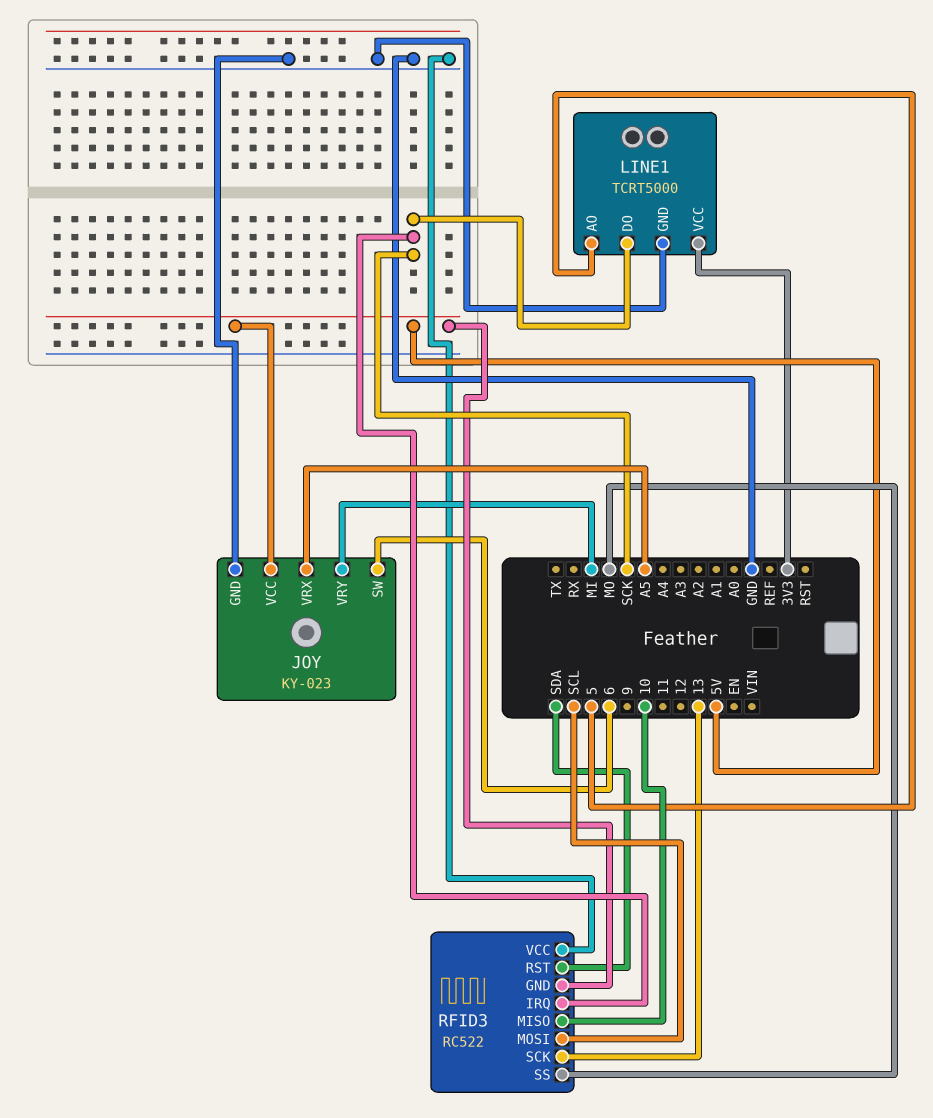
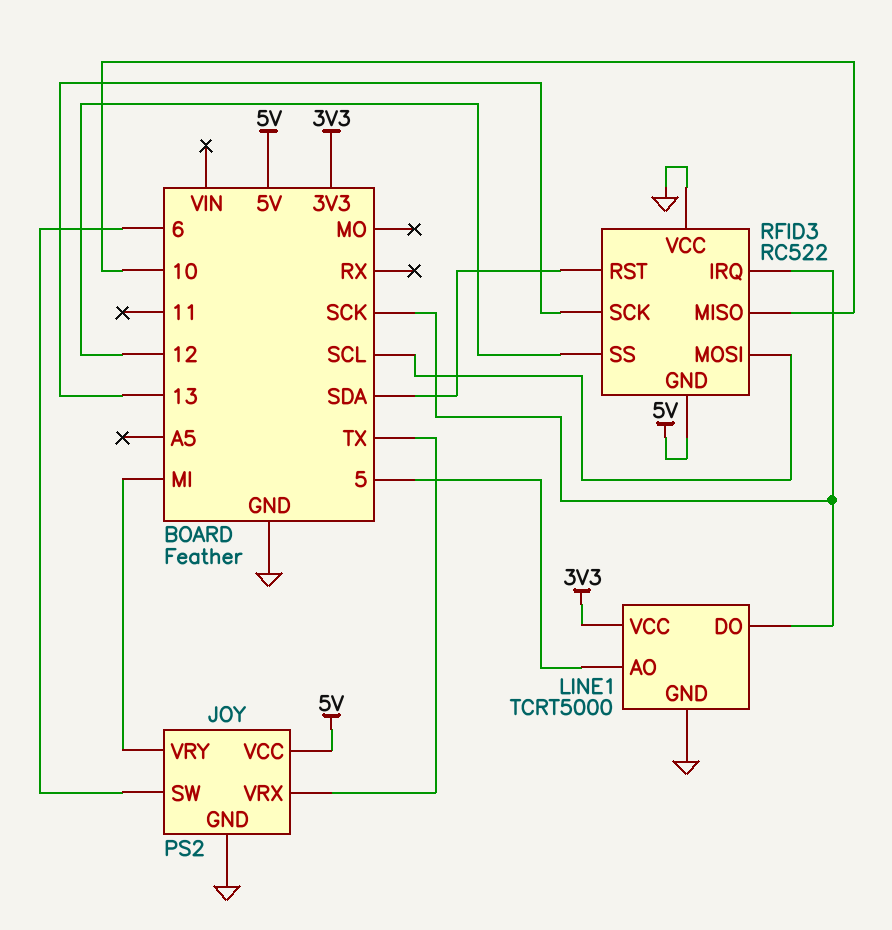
JOY: KY-023 -> PS2
JOY pin VRX: A5 -> TX
RFID3 pin SS: MO -> 12

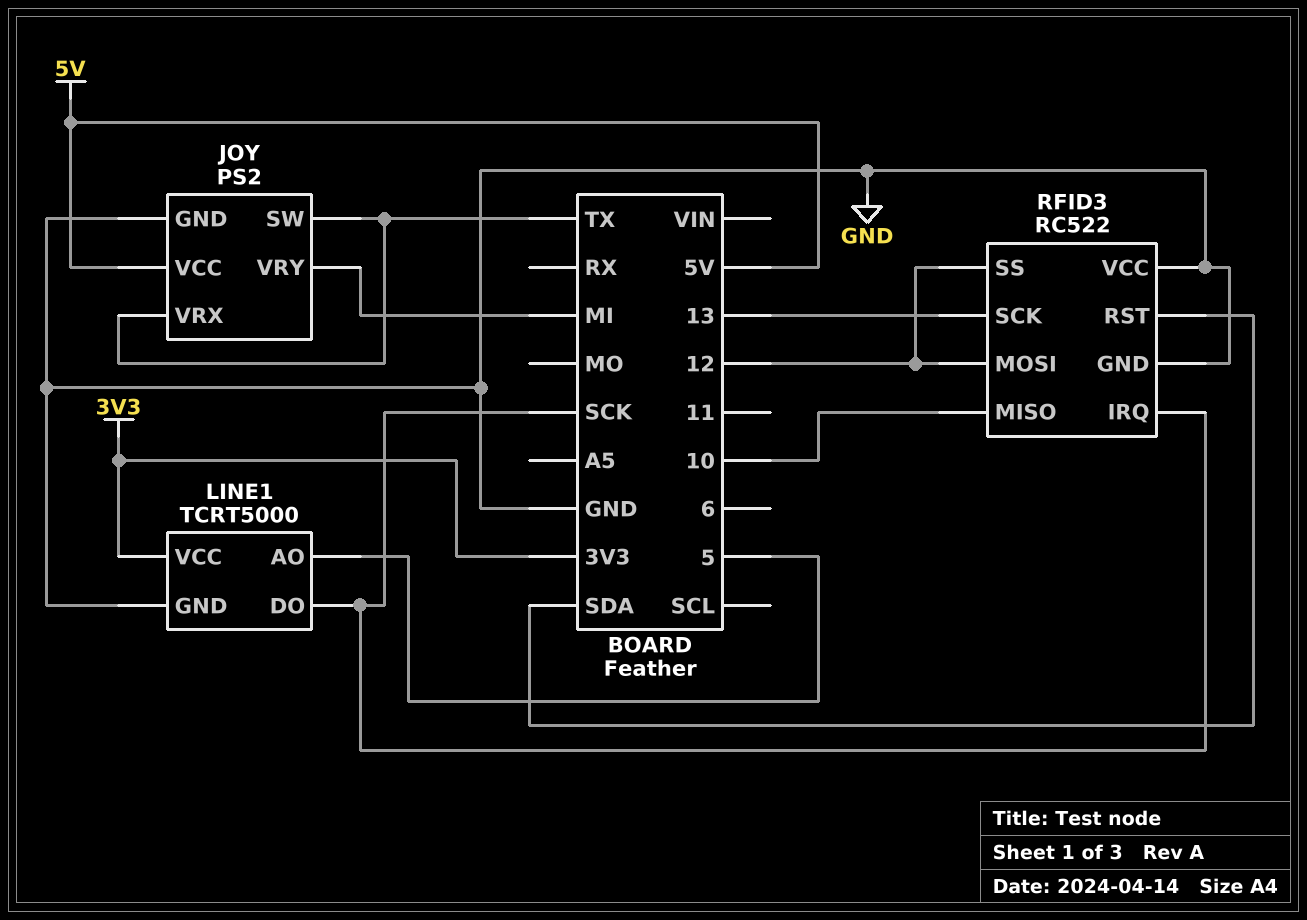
JOY pin SW: 6 -> TX
RFID3 pin GND: 5V -> GND
RFID3 pin MOSI: SCL -> 12

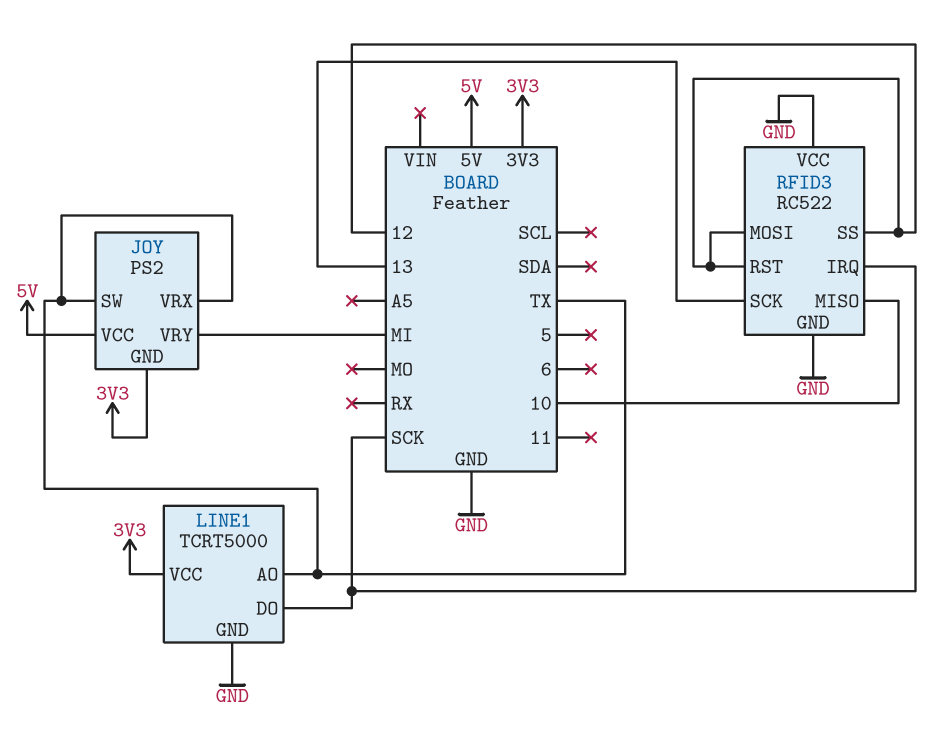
JOY pin GND: GND -> 3V3
LINE1 pin AO: 5 -> TX
RFID3 pin RST: SDA -> 12

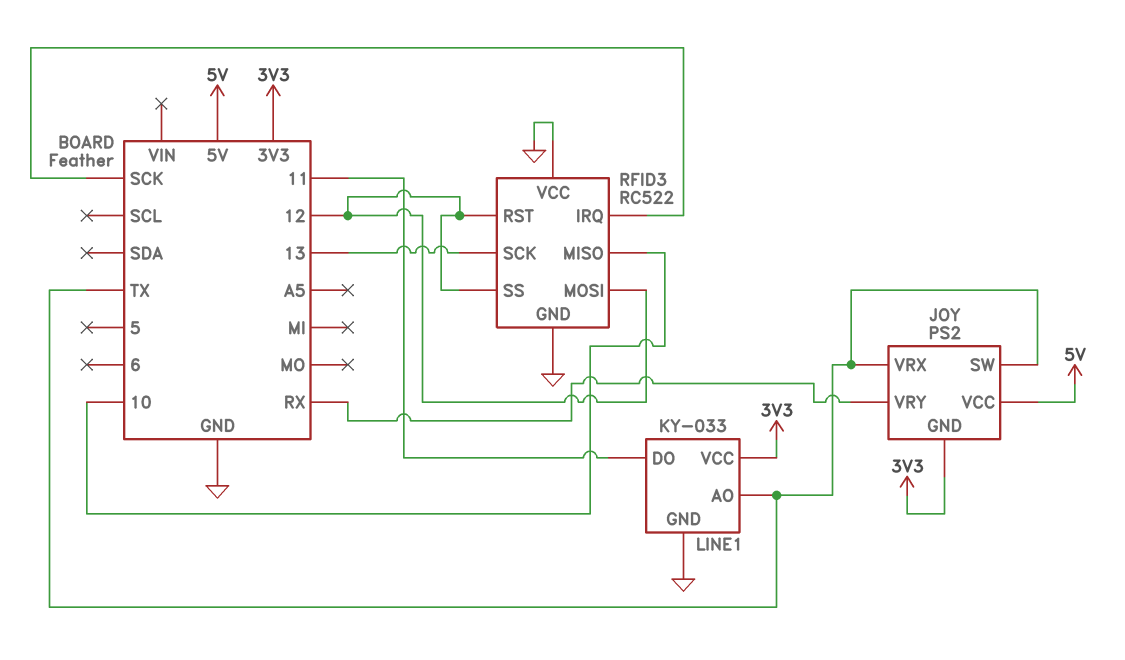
JOY pin VRY: MI -> RX
LINE1: TCRT5000 -> KY-033
LINE1 pin DO: SCK -> 11

